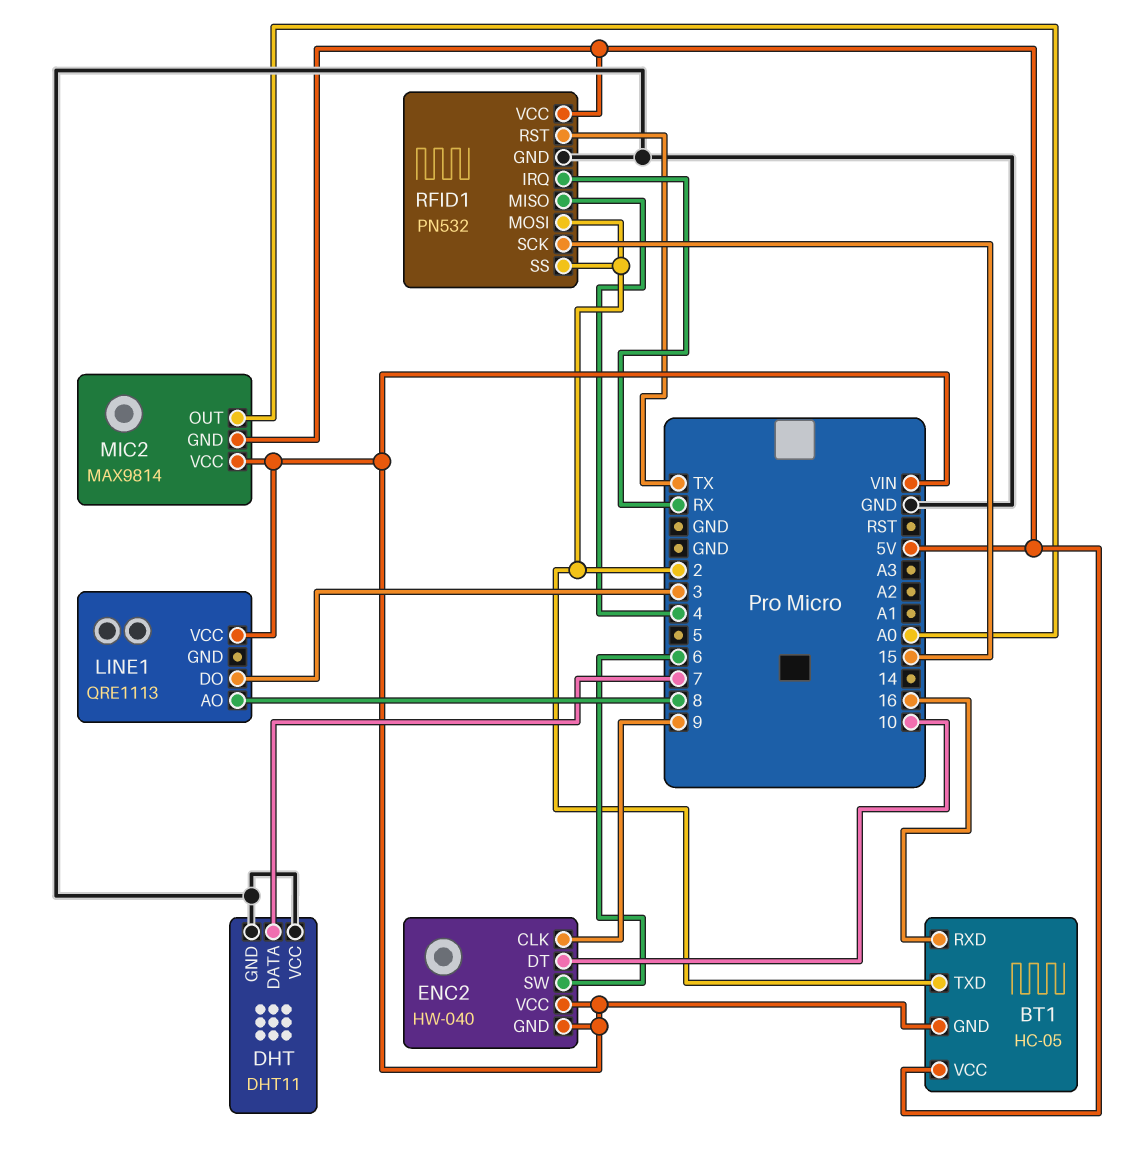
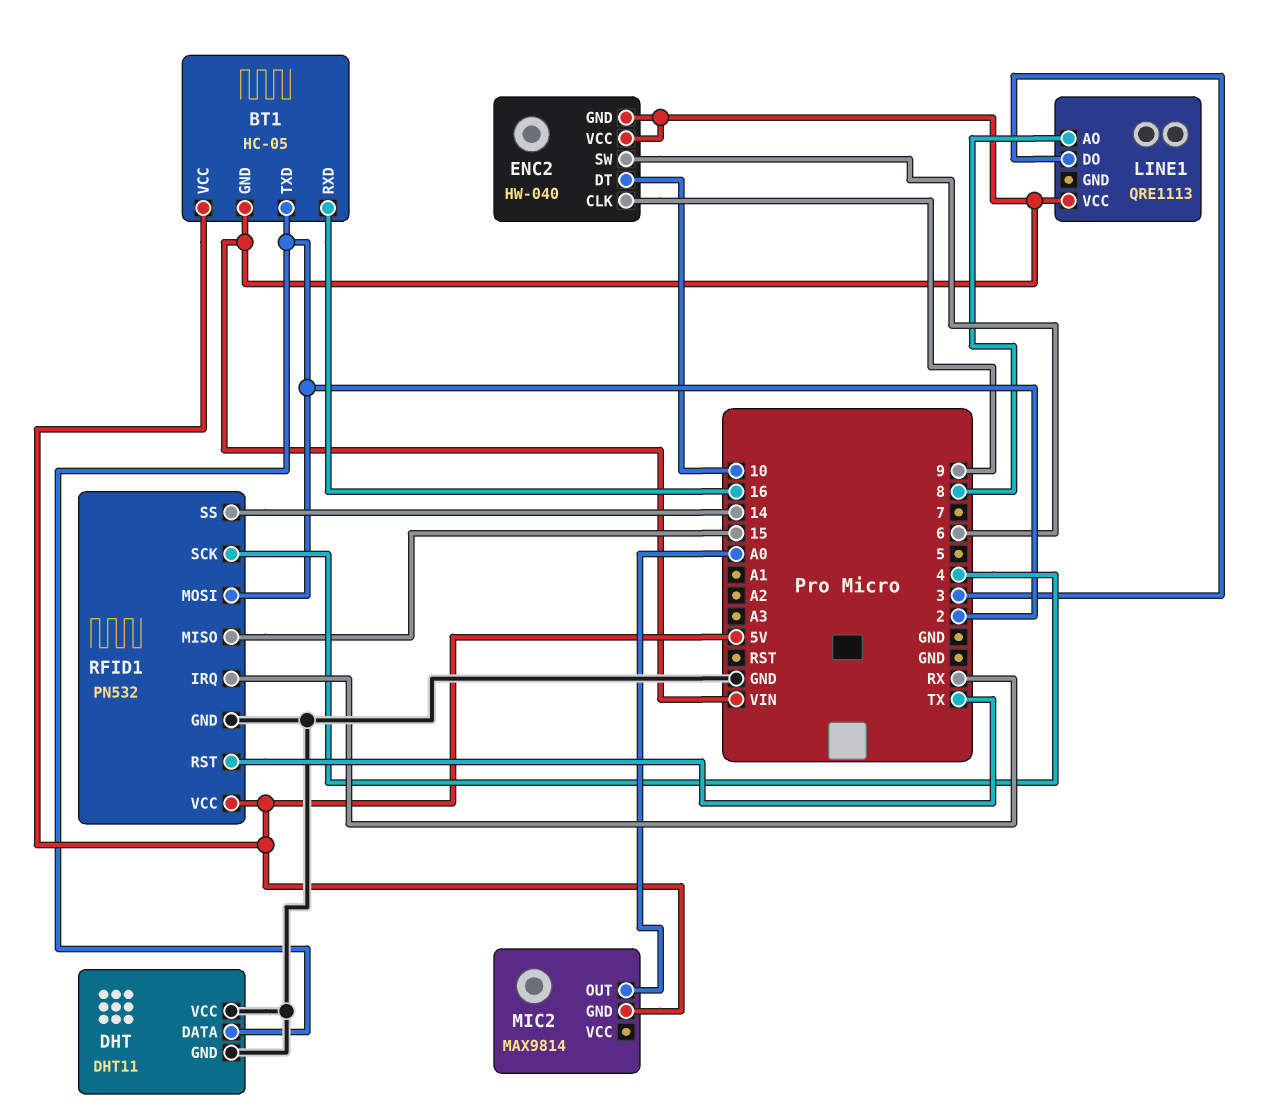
DHT pin DATA: 7 -> 2
MIC2 pin VCC: VIN -> none
RFID1 pin MISO: 4 -> 15
RFID1 pin SCK: 15 -> 4
RFID1 pin SS: 2 -> 14

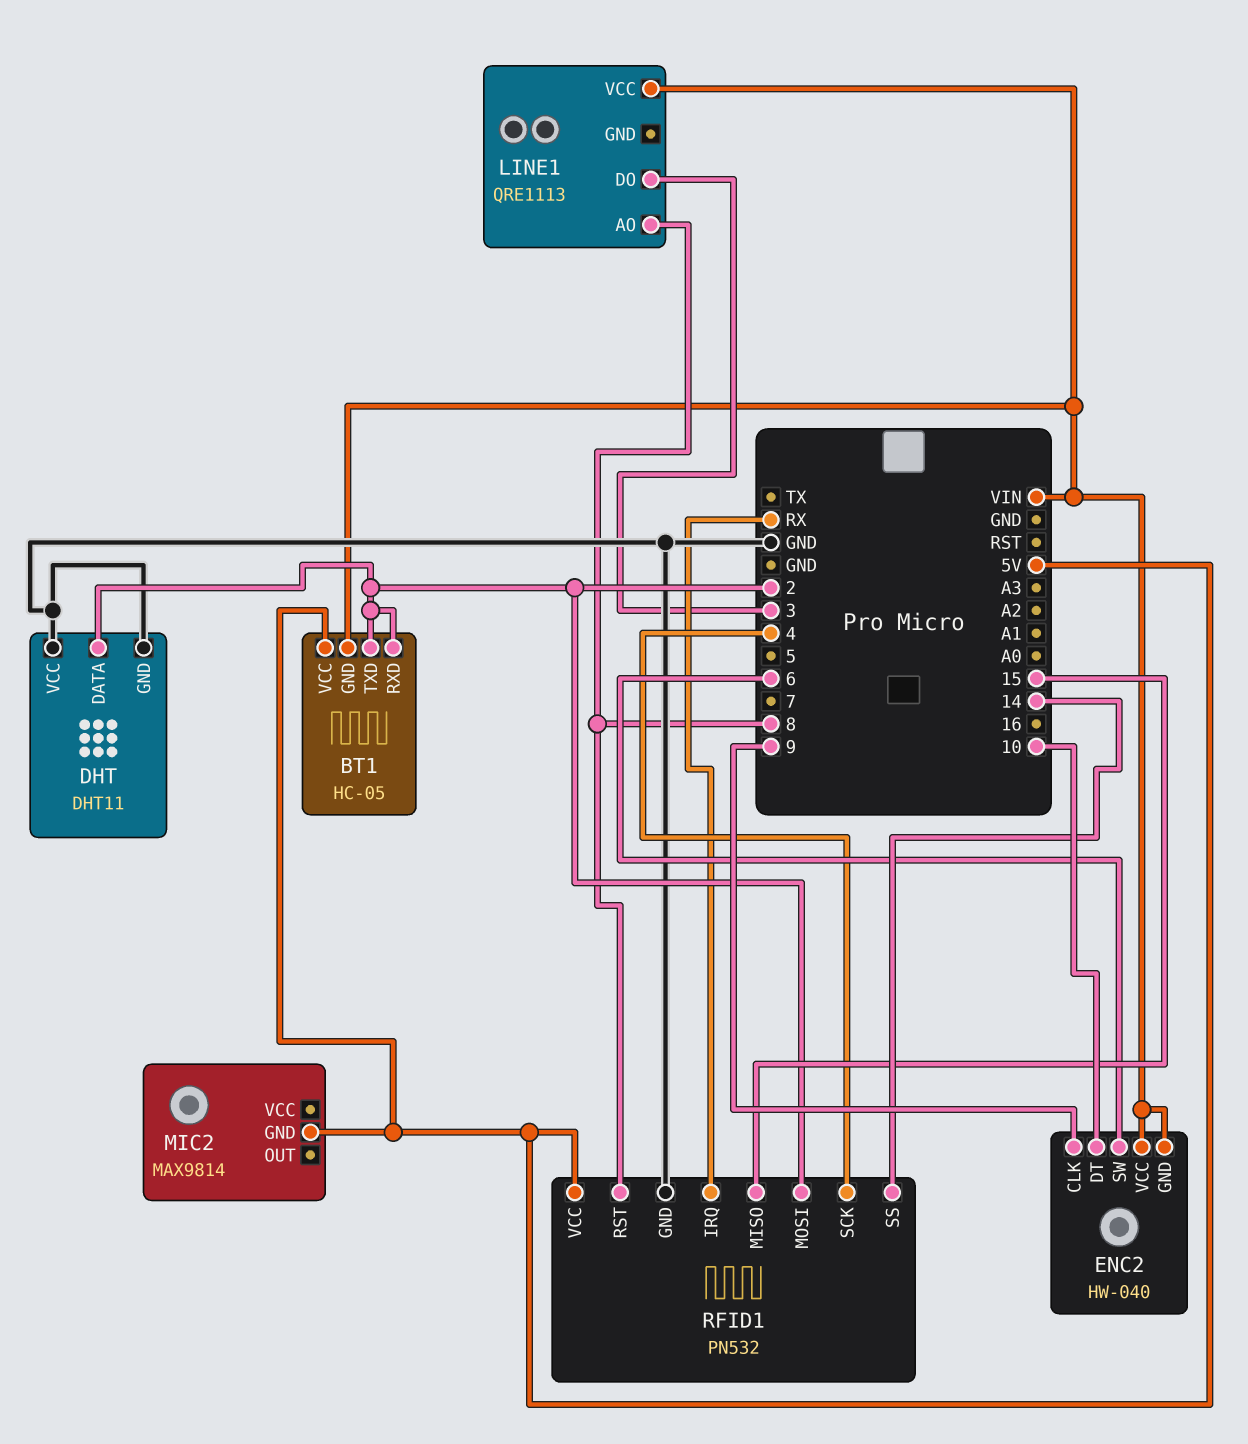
BT1 pin RXD: 16 -> 2
MIC2 pin OUT: A0 -> none
RFID1 pin RST: TX -> 8

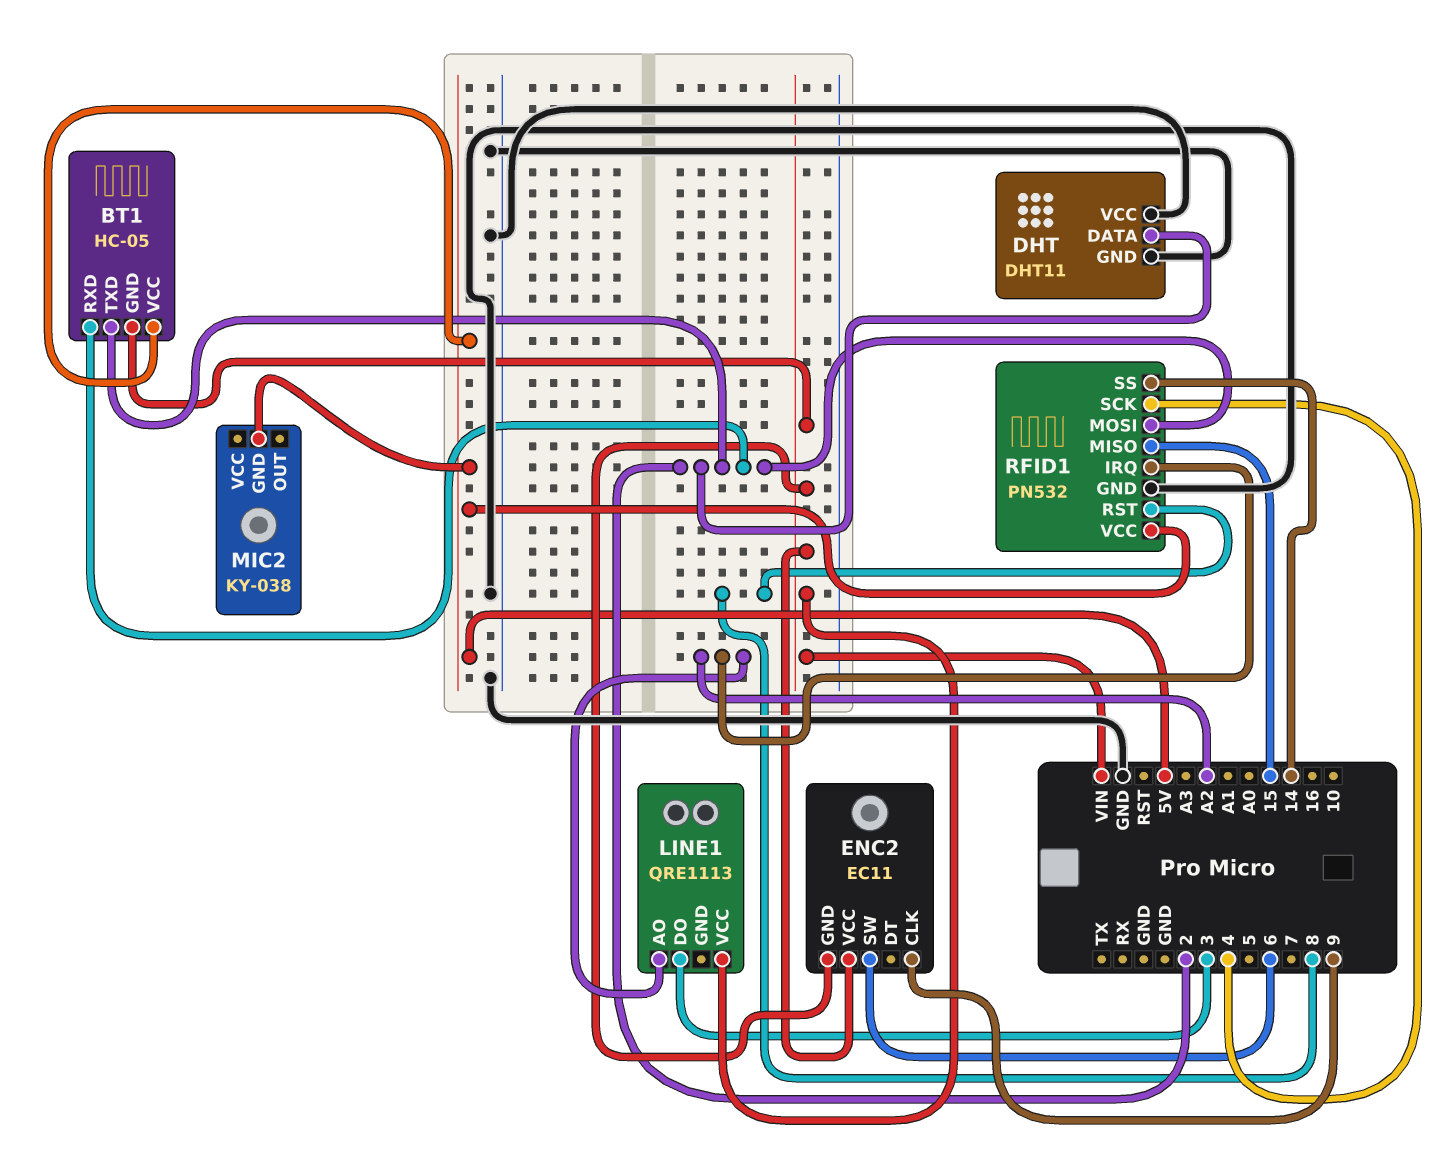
ENC2: HW-040 -> EC11
ENC2 pin DT: 10 -> none
LINE1 pin AO: 8 -> A2
MIC2: MAX9814 -> KY-038
RFID1 pin IRQ: RX -> A2

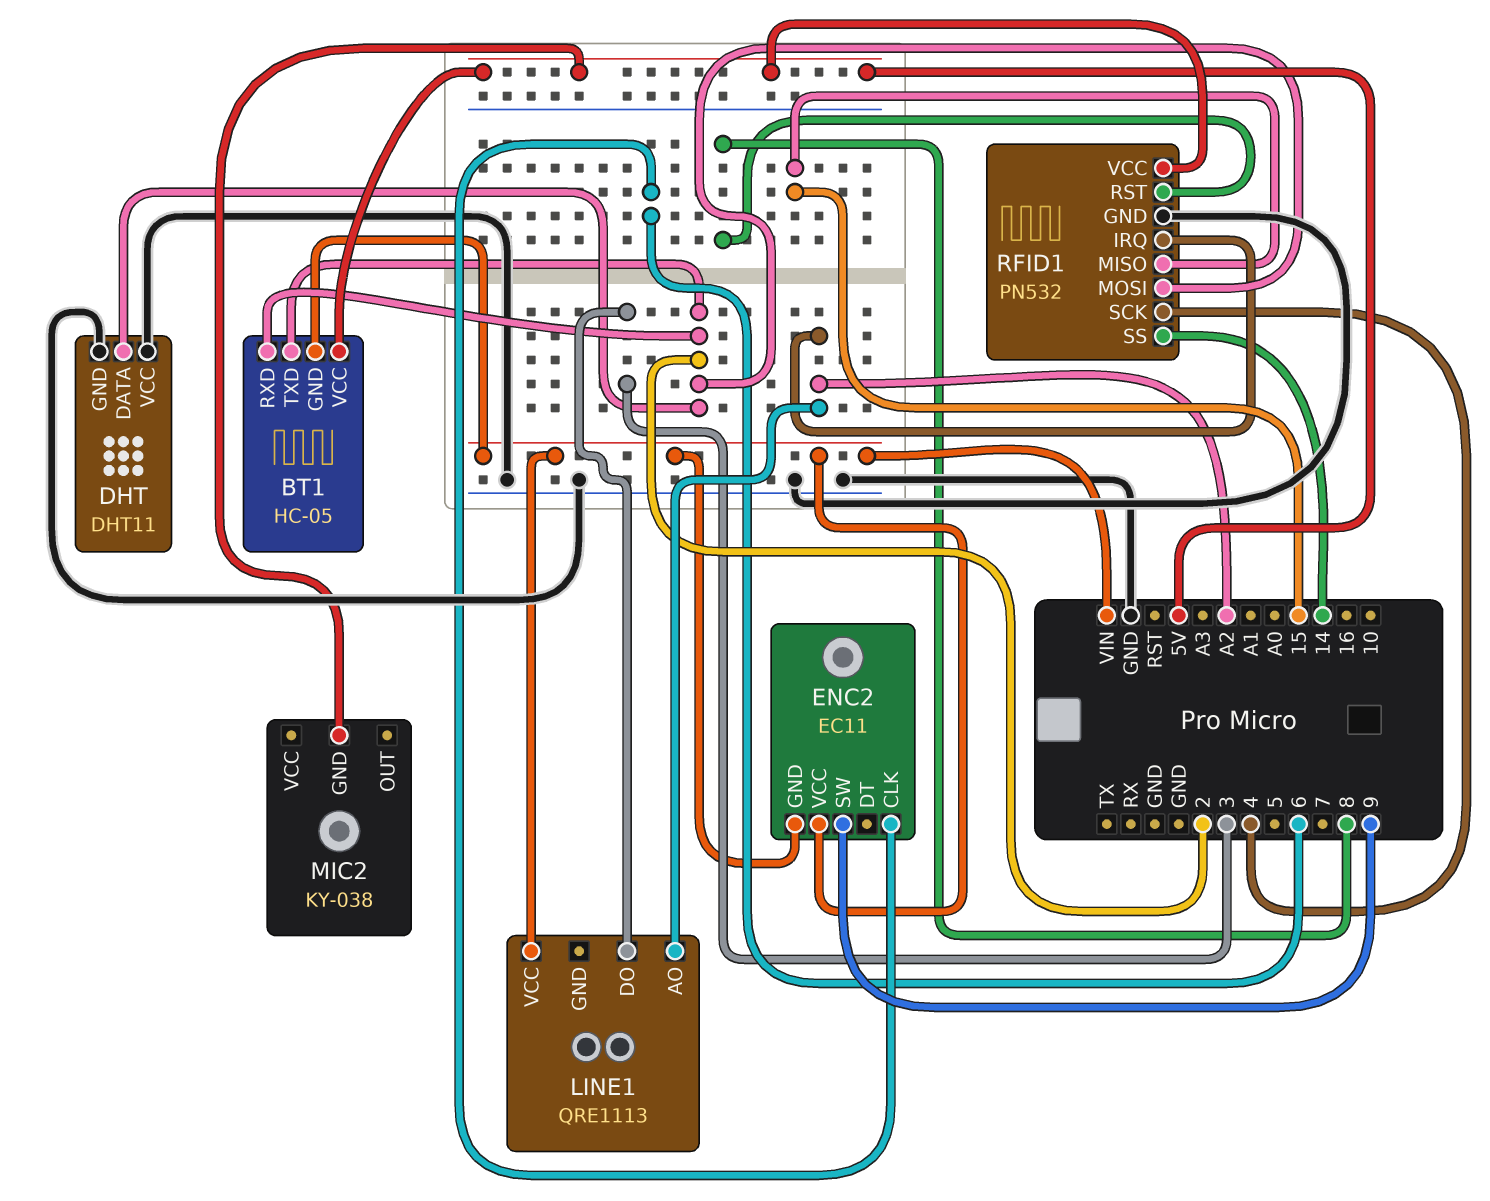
ENC2 pin CLK: 9 -> 6
ENC2 pin SW: 6 -> 9

